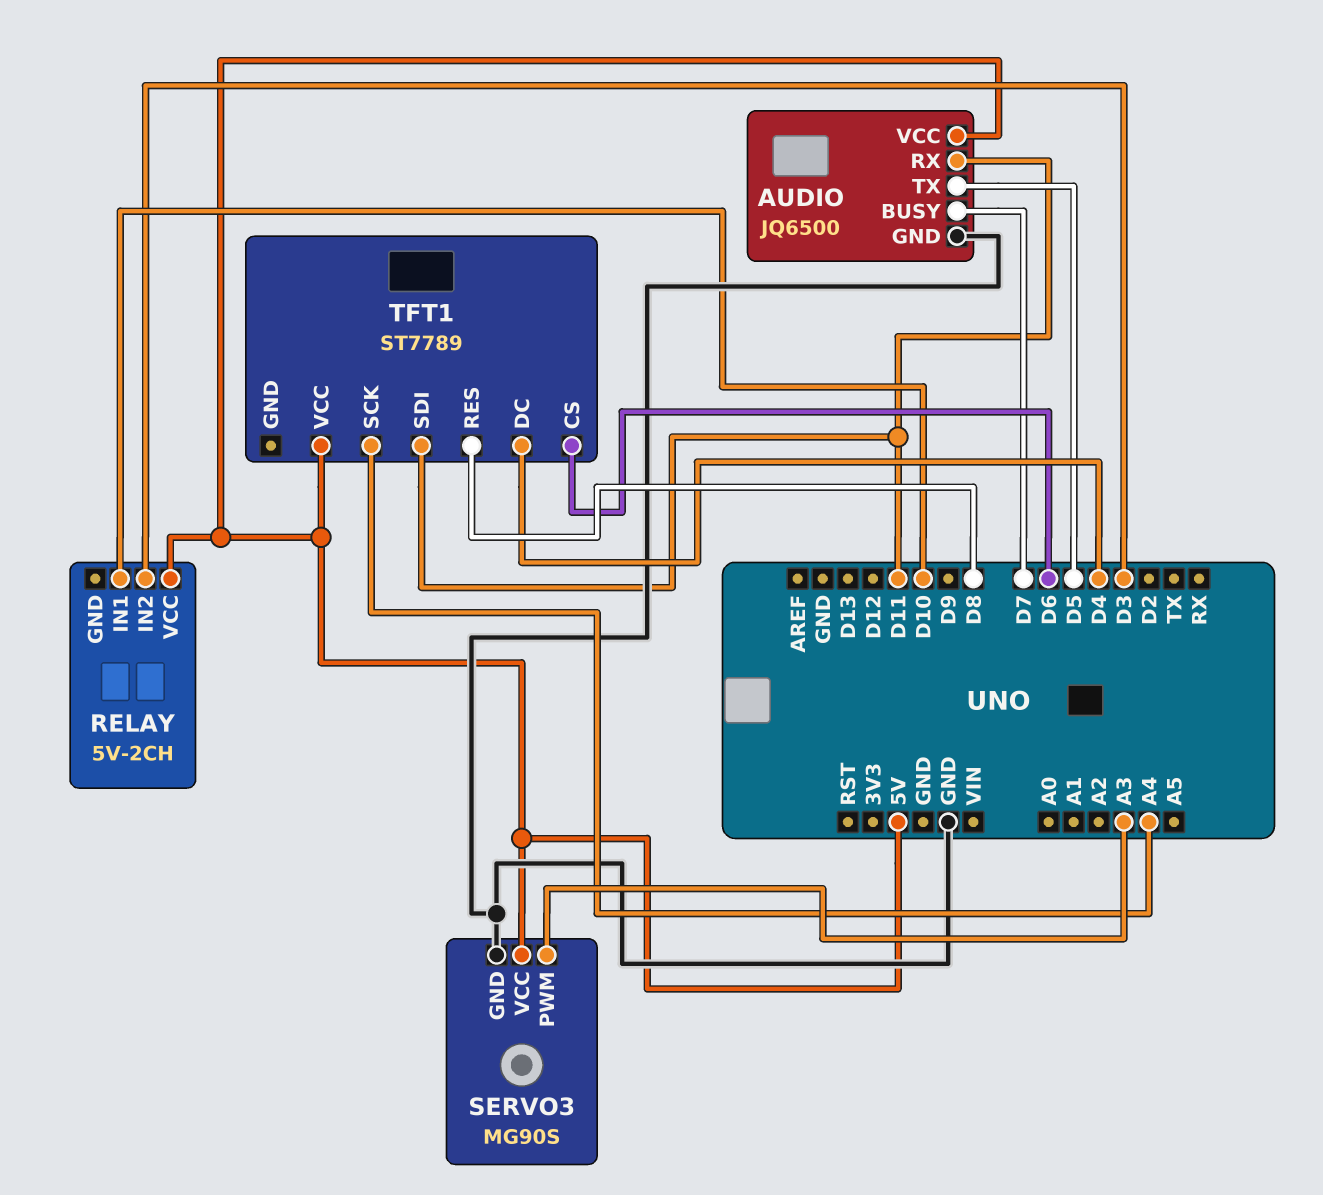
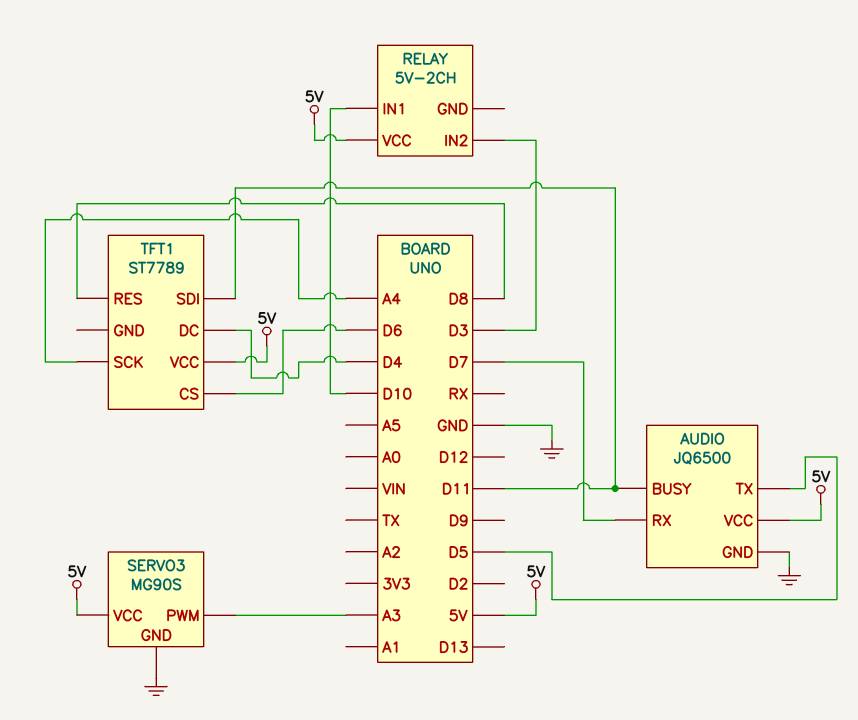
AUDIO pin BUSY: D7 -> D11
AUDIO pin RX: D11 -> D7

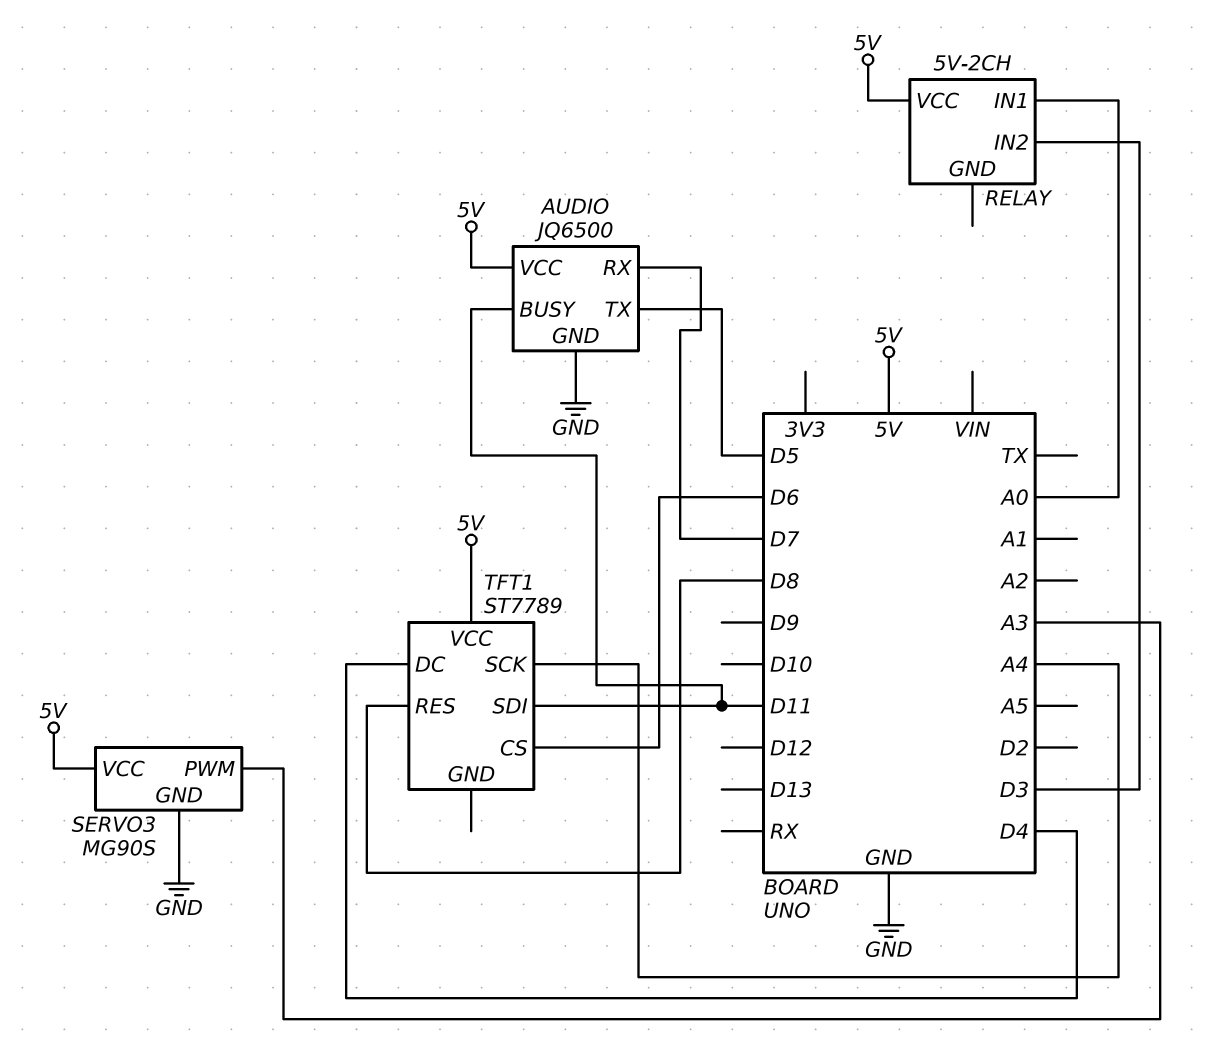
RELAY pin IN1: D10 -> A0

